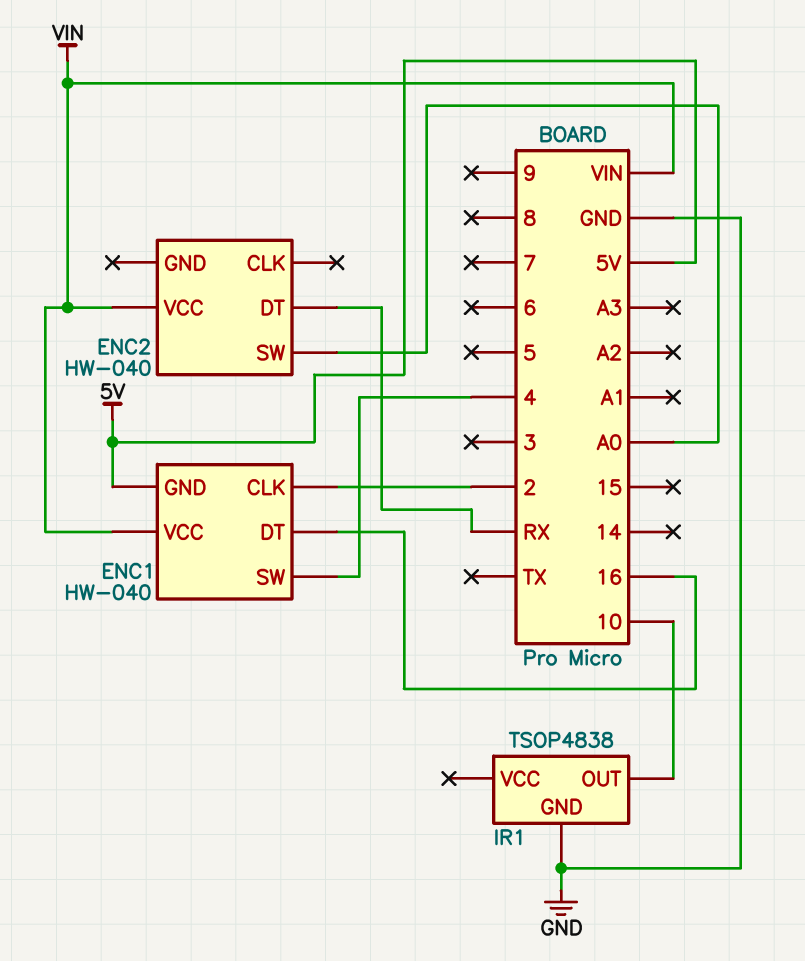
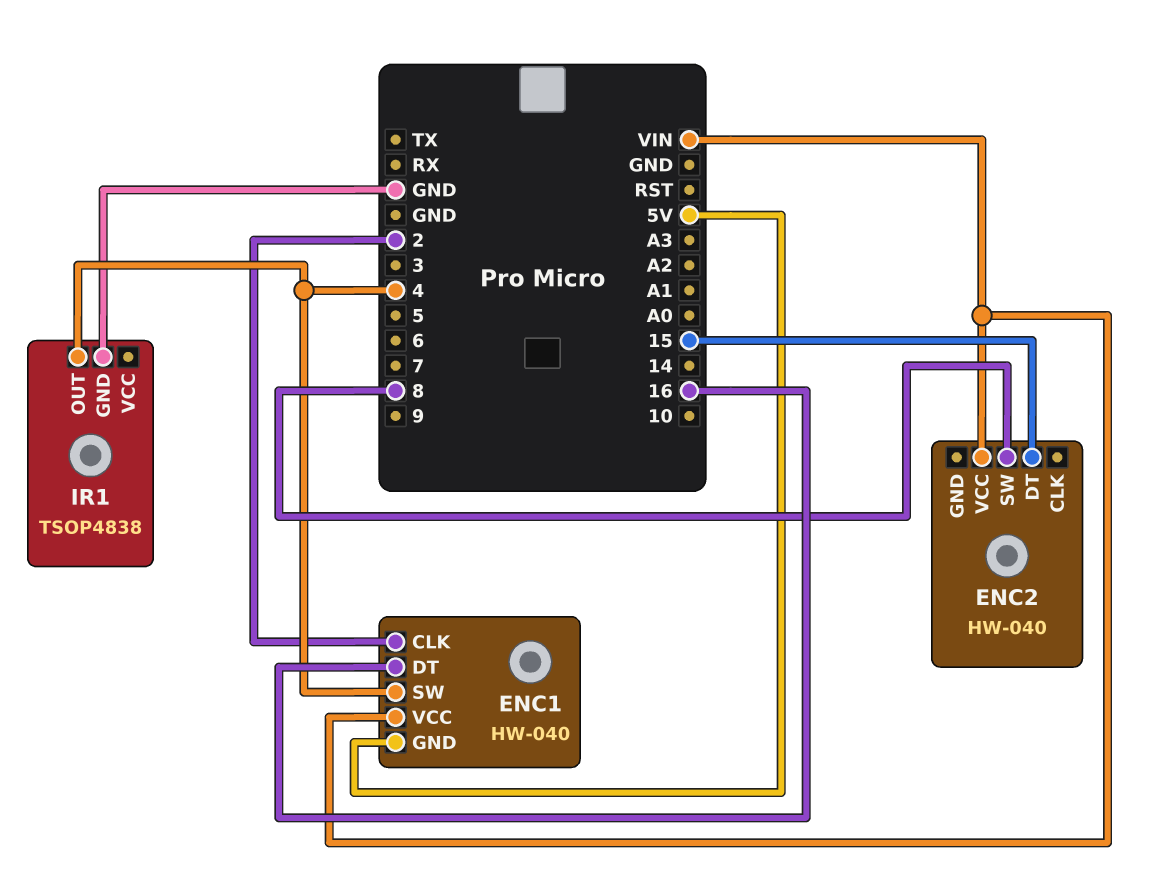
ENC2 pin DT: RX -> 15
ENC2 pin SW: A0 -> 8
IR1 pin OUT: 10 -> 4

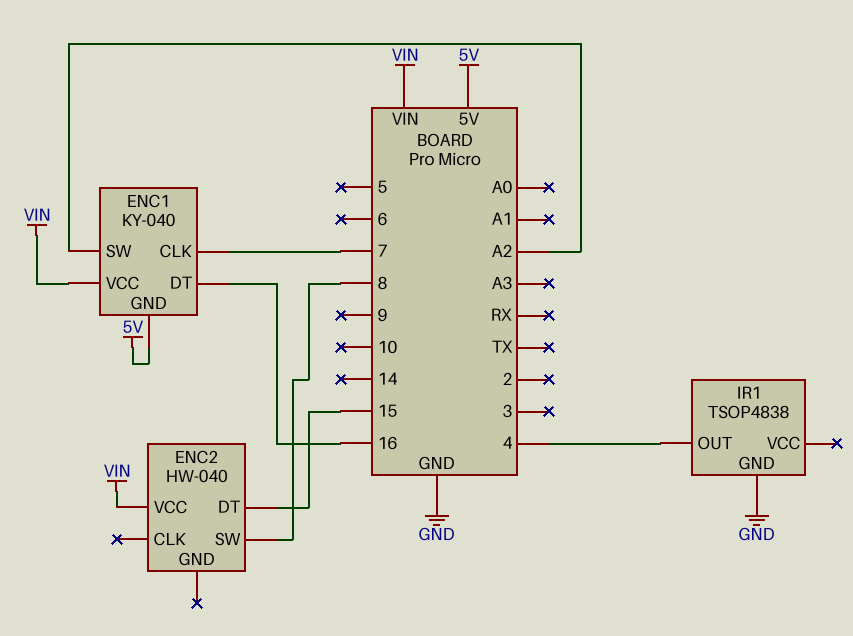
ENC1: HW-040 -> KY-040
ENC1 pin CLK: 2 -> 7
ENC1 pin SW: 4 -> A2

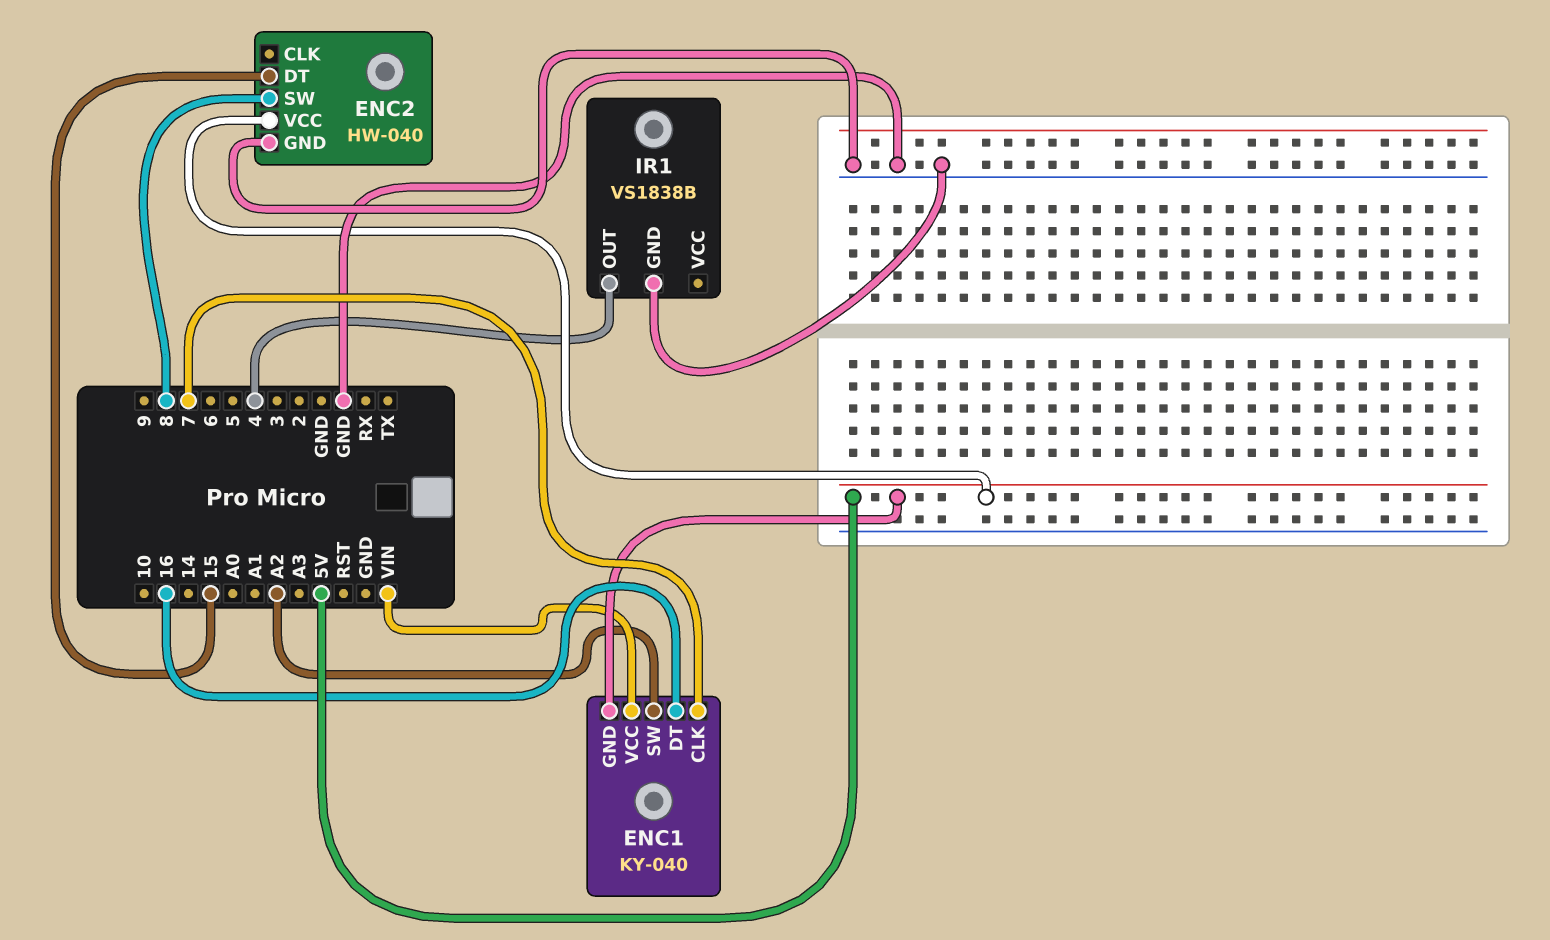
ENC2 pin GND: none -> GND
ENC2 pin VCC: VIN -> 5V
IR1: TSOP4838 -> VS1838B

